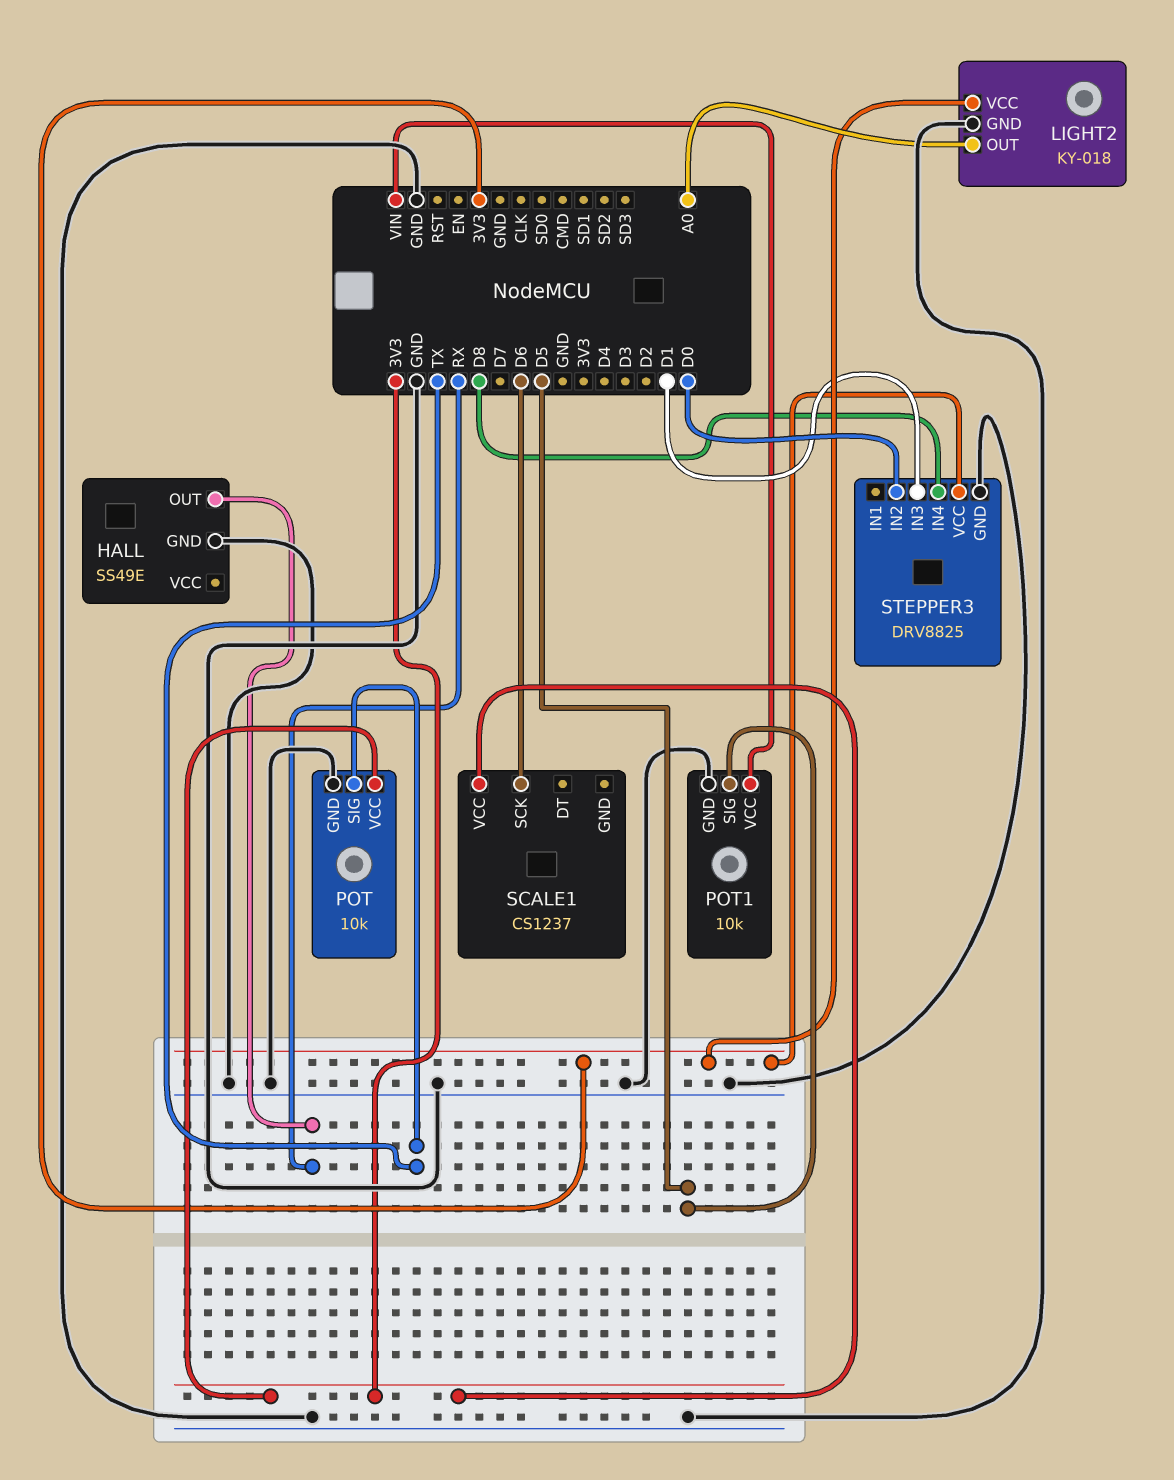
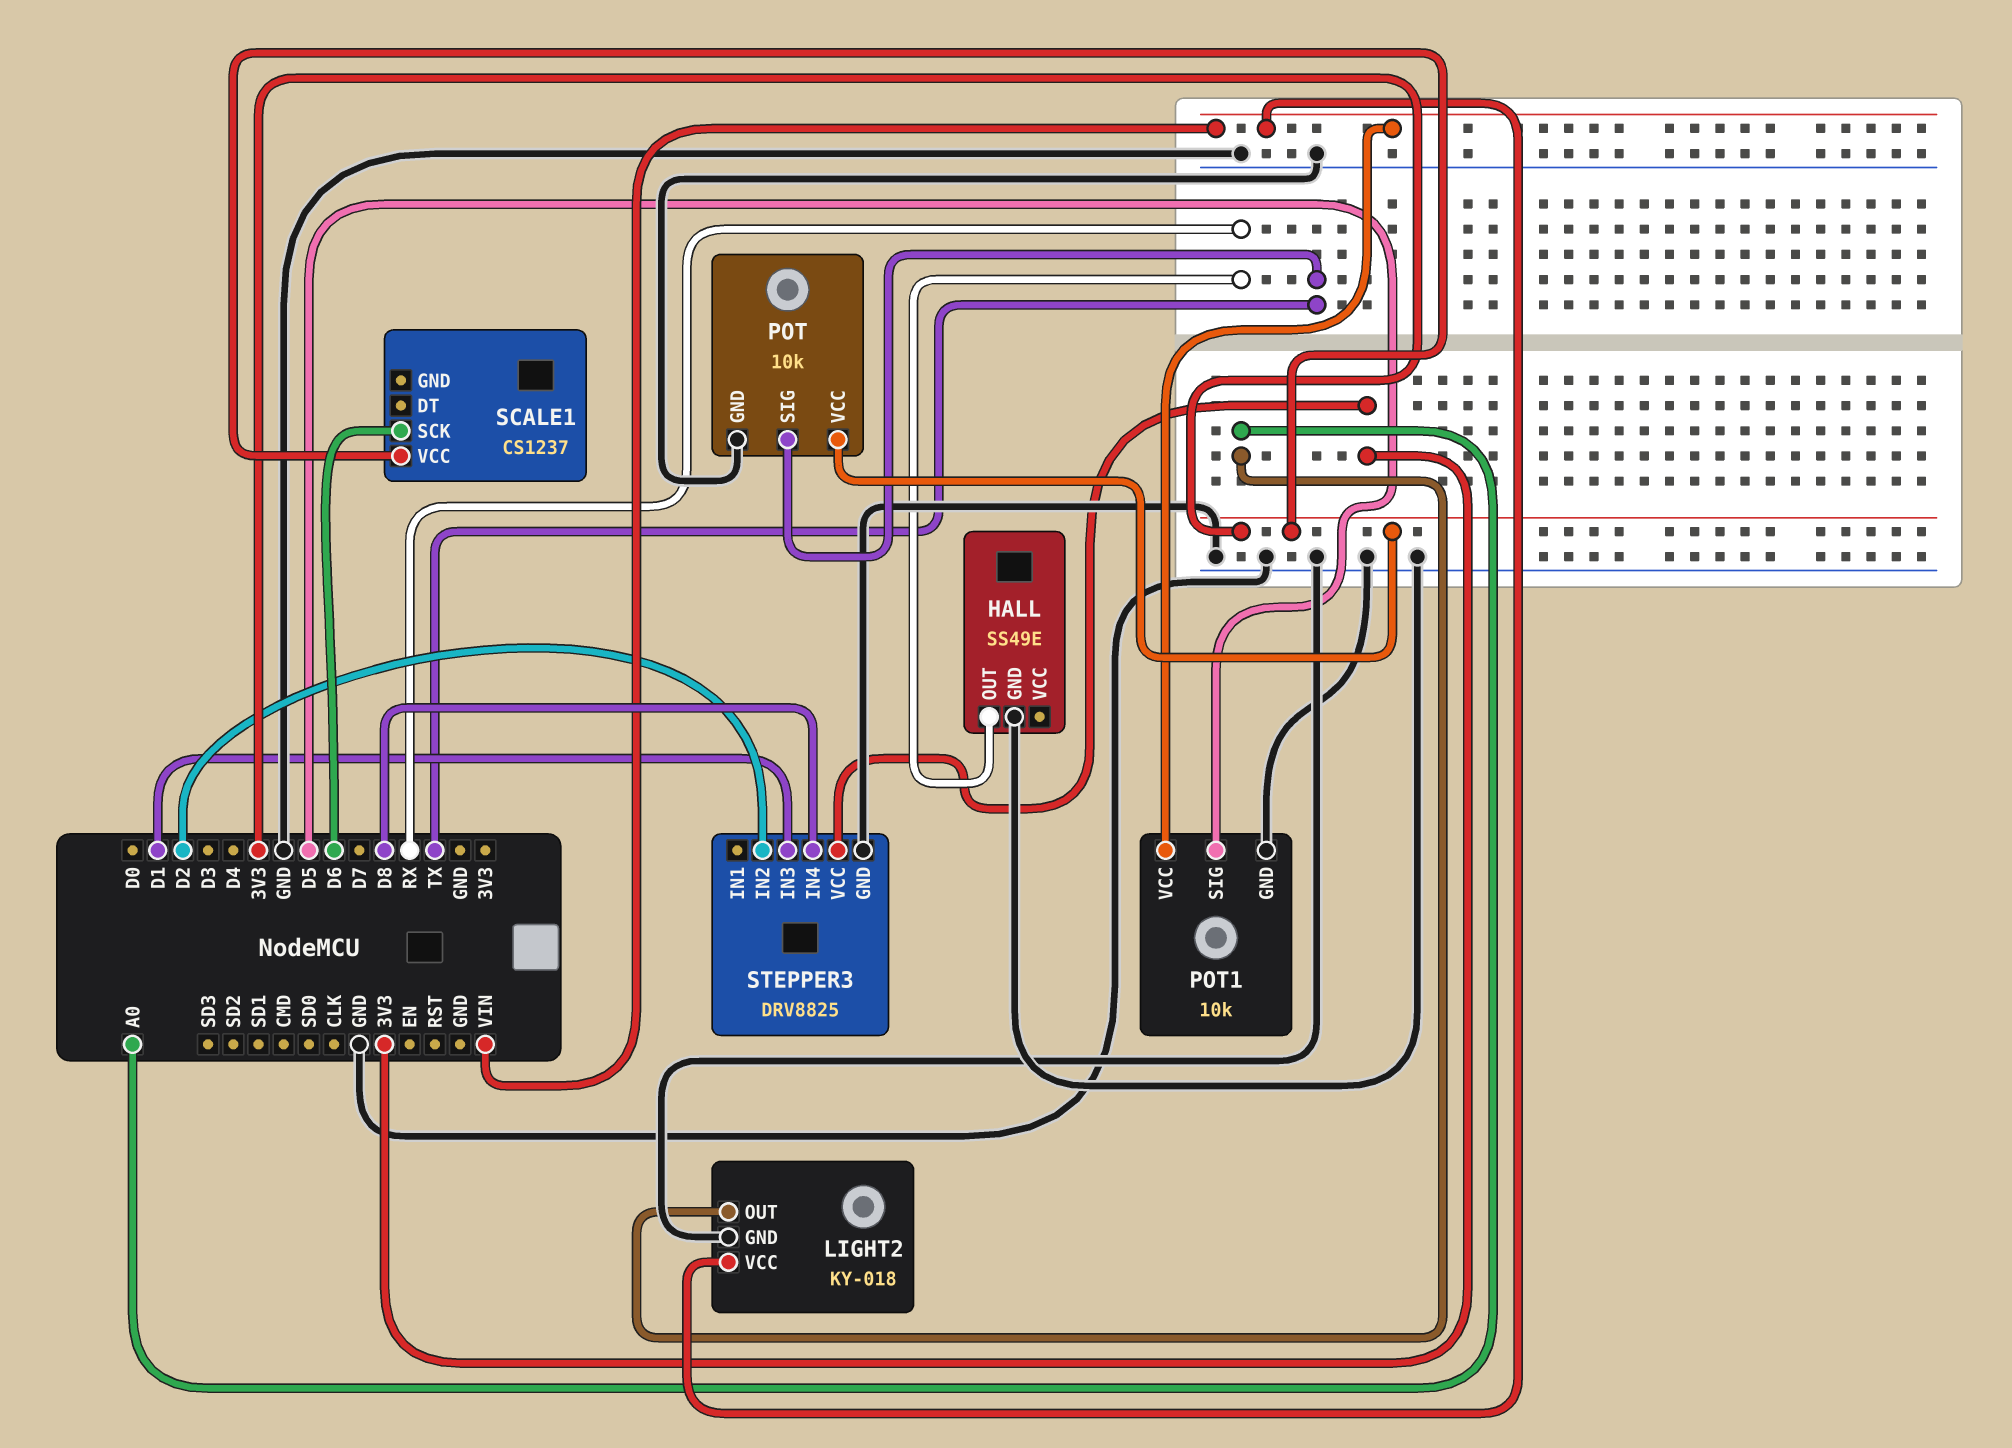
LIGHT2 pin VCC: 3V3 -> VIN
STEPPER3 pin IN2: D0 -> D2

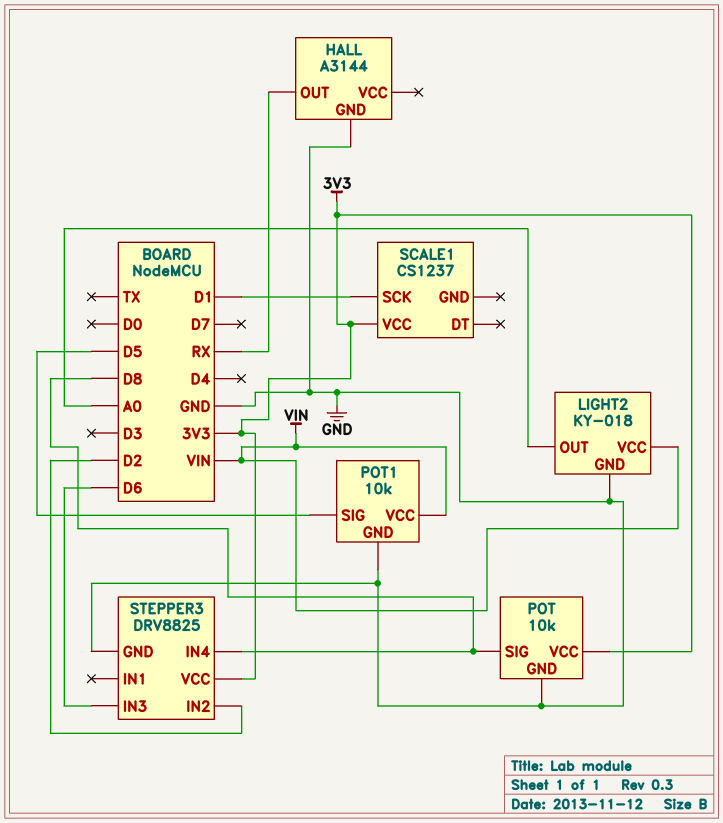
HALL: SS49E -> A3144
POT pin SIG: TX -> D8
SCALE1 pin SCK: D6 -> D1
STEPPER3 pin IN3: D1 -> D6

